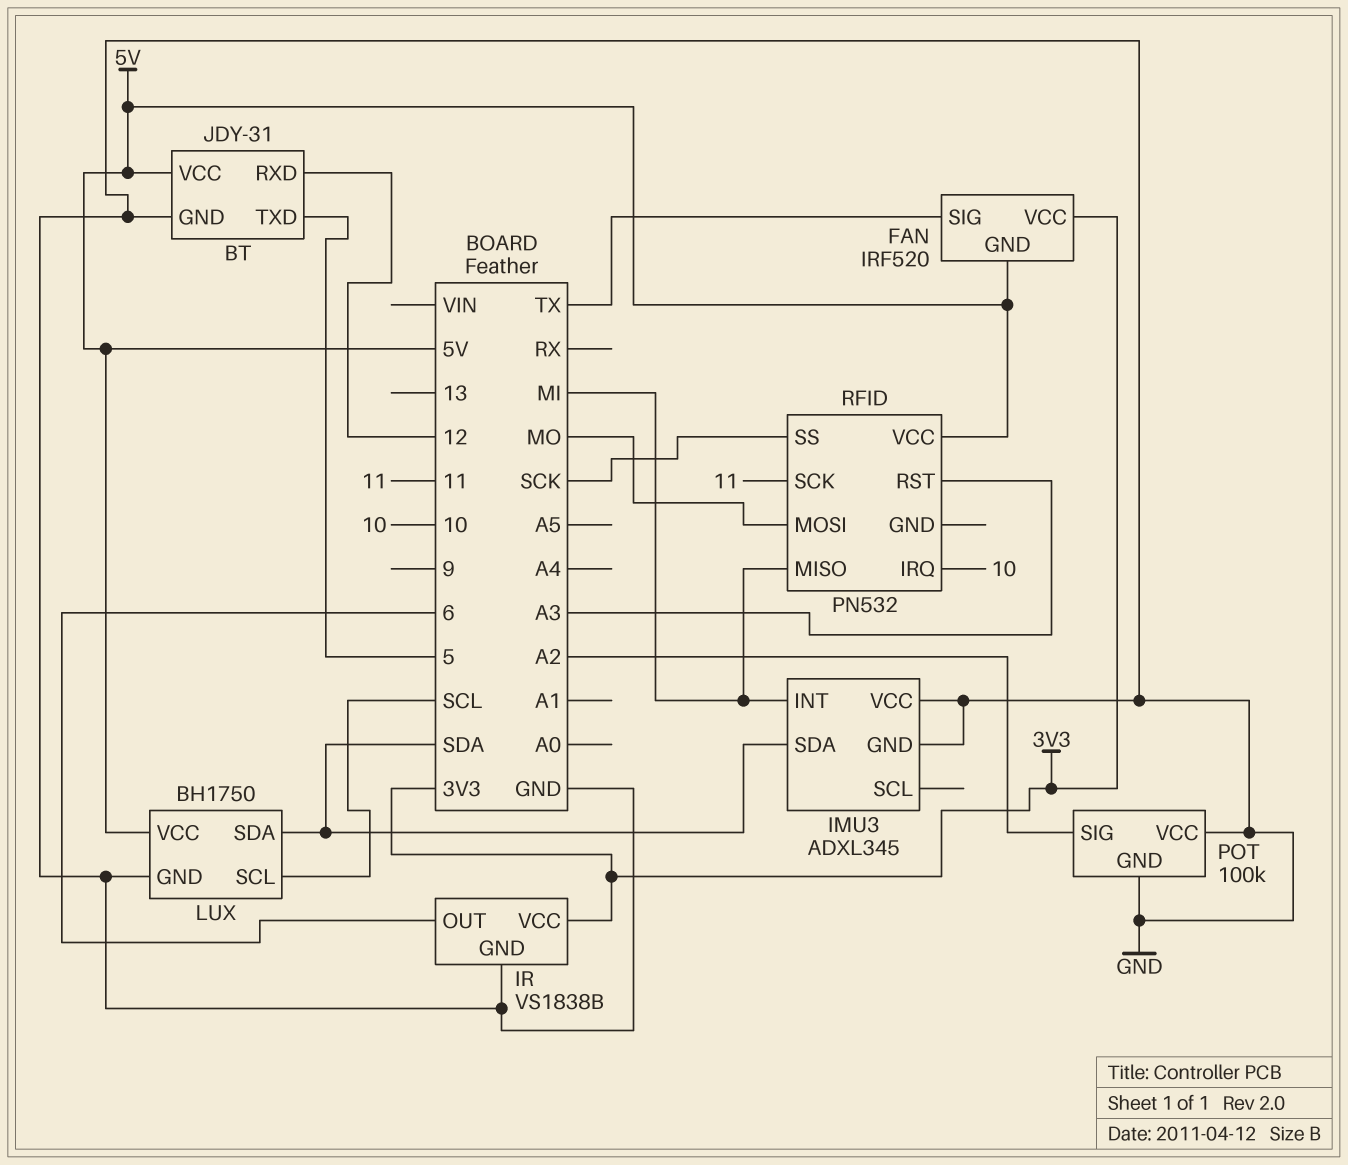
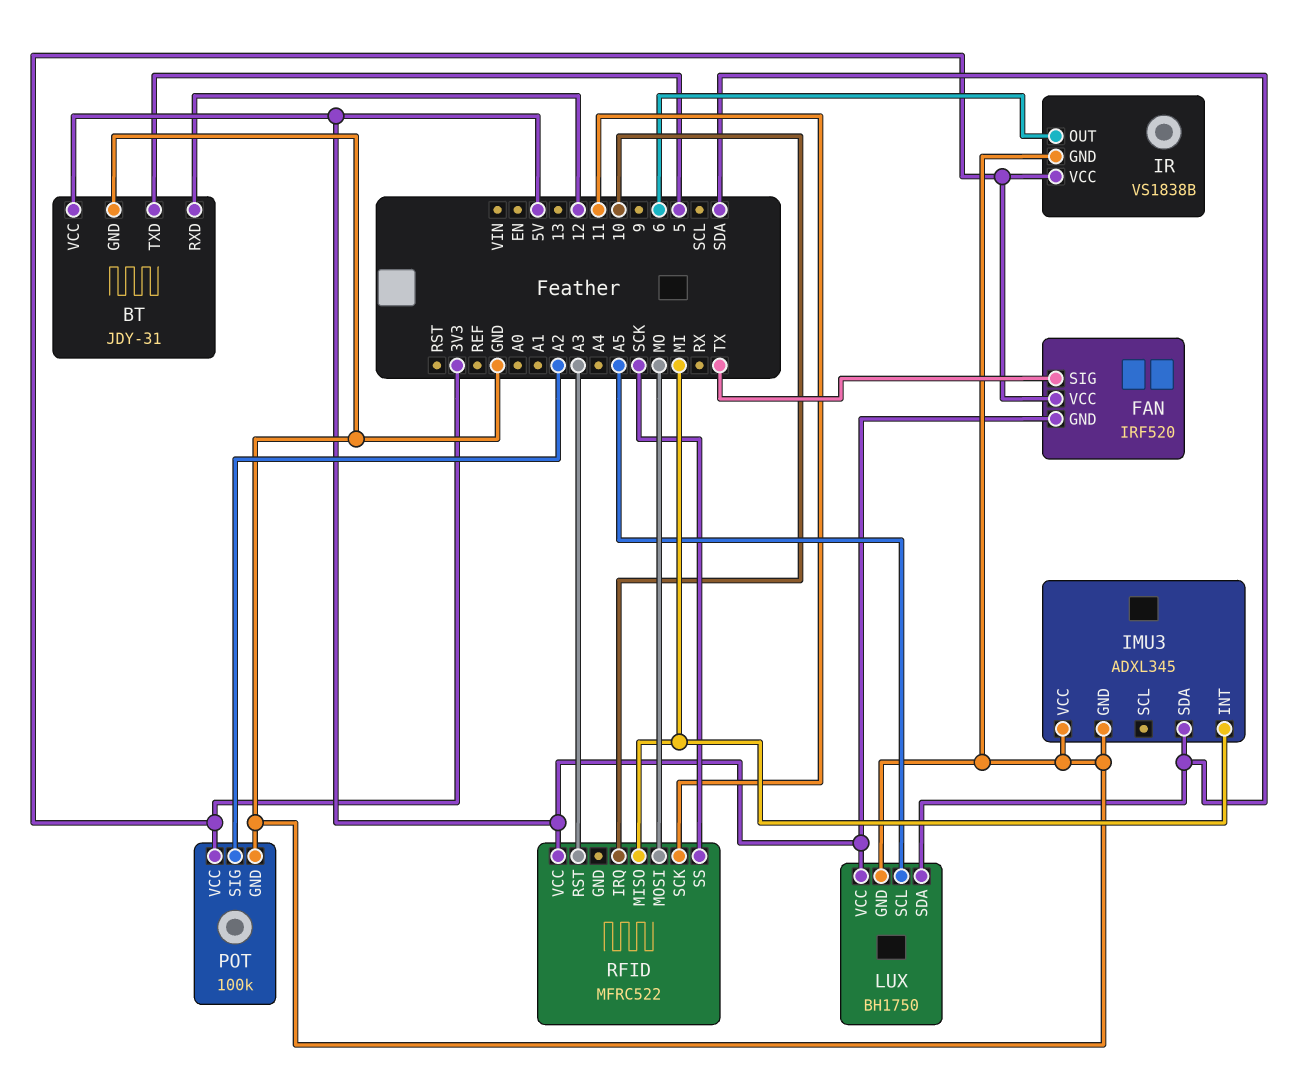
LUX pin SCL: SCL -> A5
POT pin VCC: GND -> 3V3
RFID: PN532 -> MFRC522

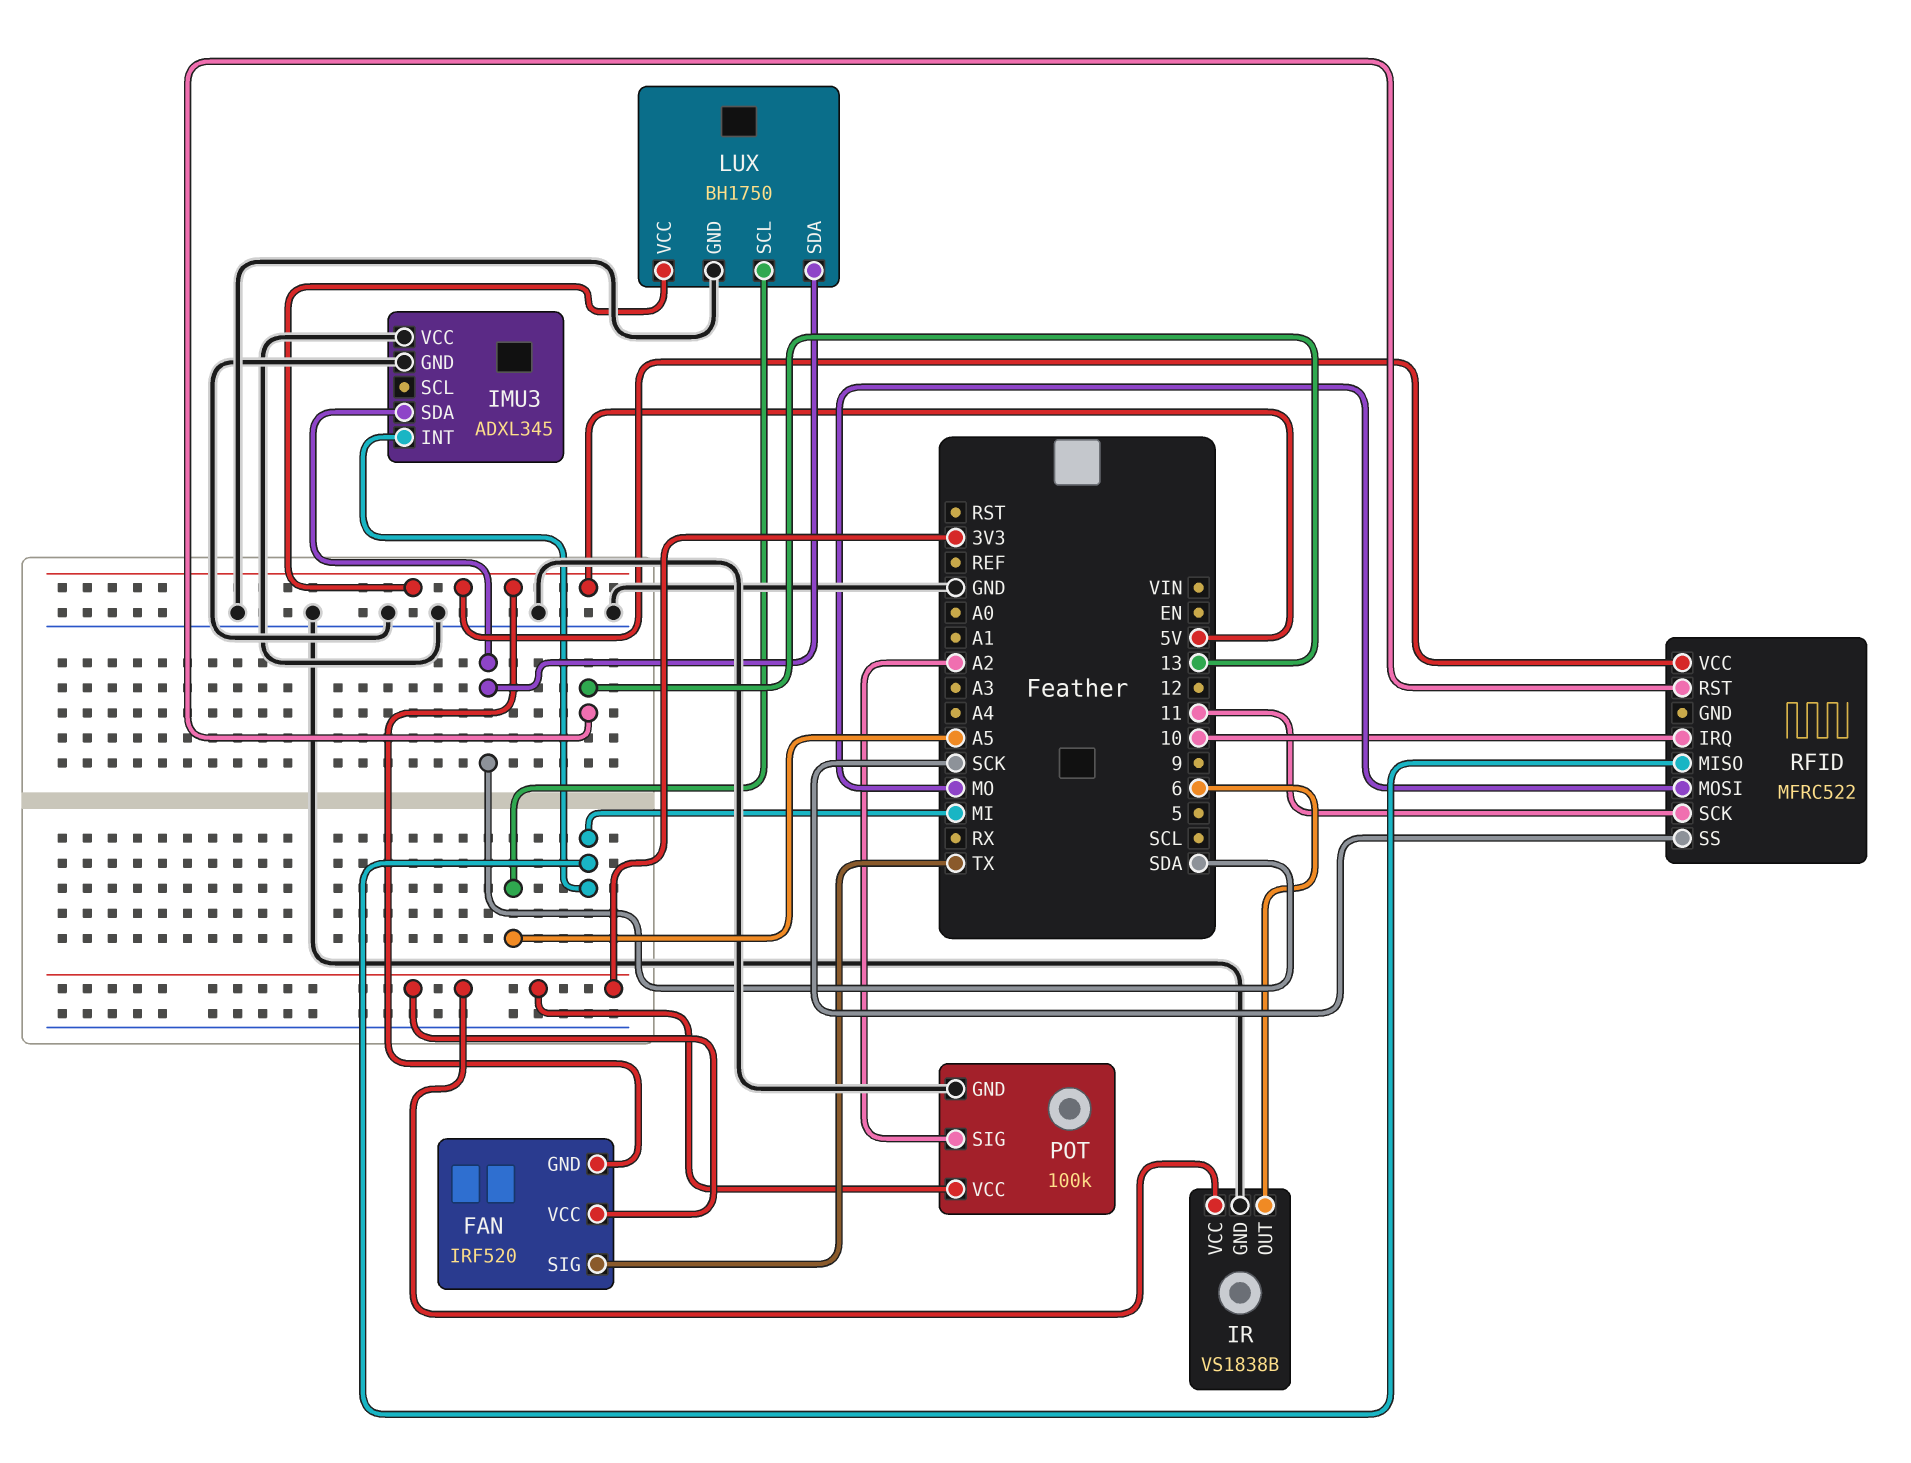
BT: JDY-31 -> none
BT pin GND: GND -> none
BT pin RXD: 12 -> none
BT pin TXD: 5 -> none
BT pin VCC: 5V -> none
RFID pin RST: A3 -> 13

